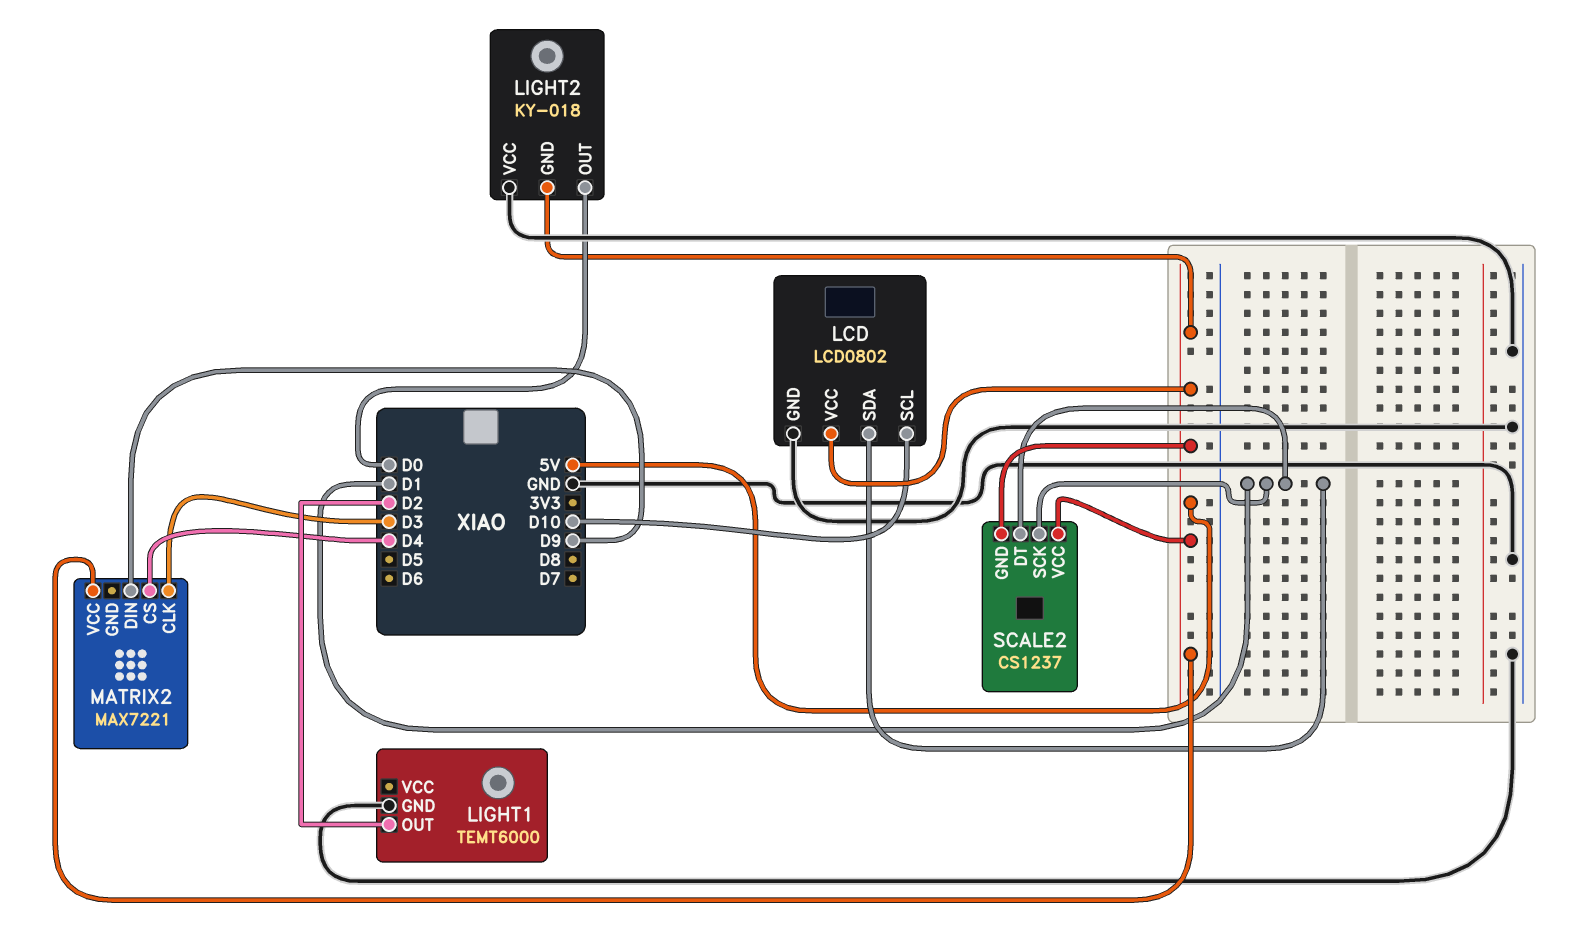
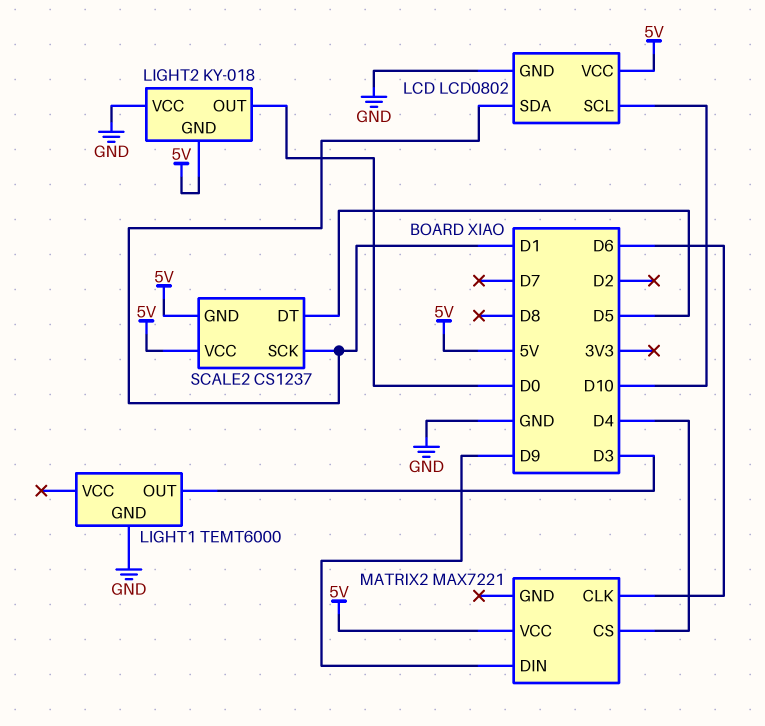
LIGHT1 pin OUT: D2 -> D3
MATRIX2 pin CLK: D3 -> D6
SCALE2 pin DT: D1 -> D5

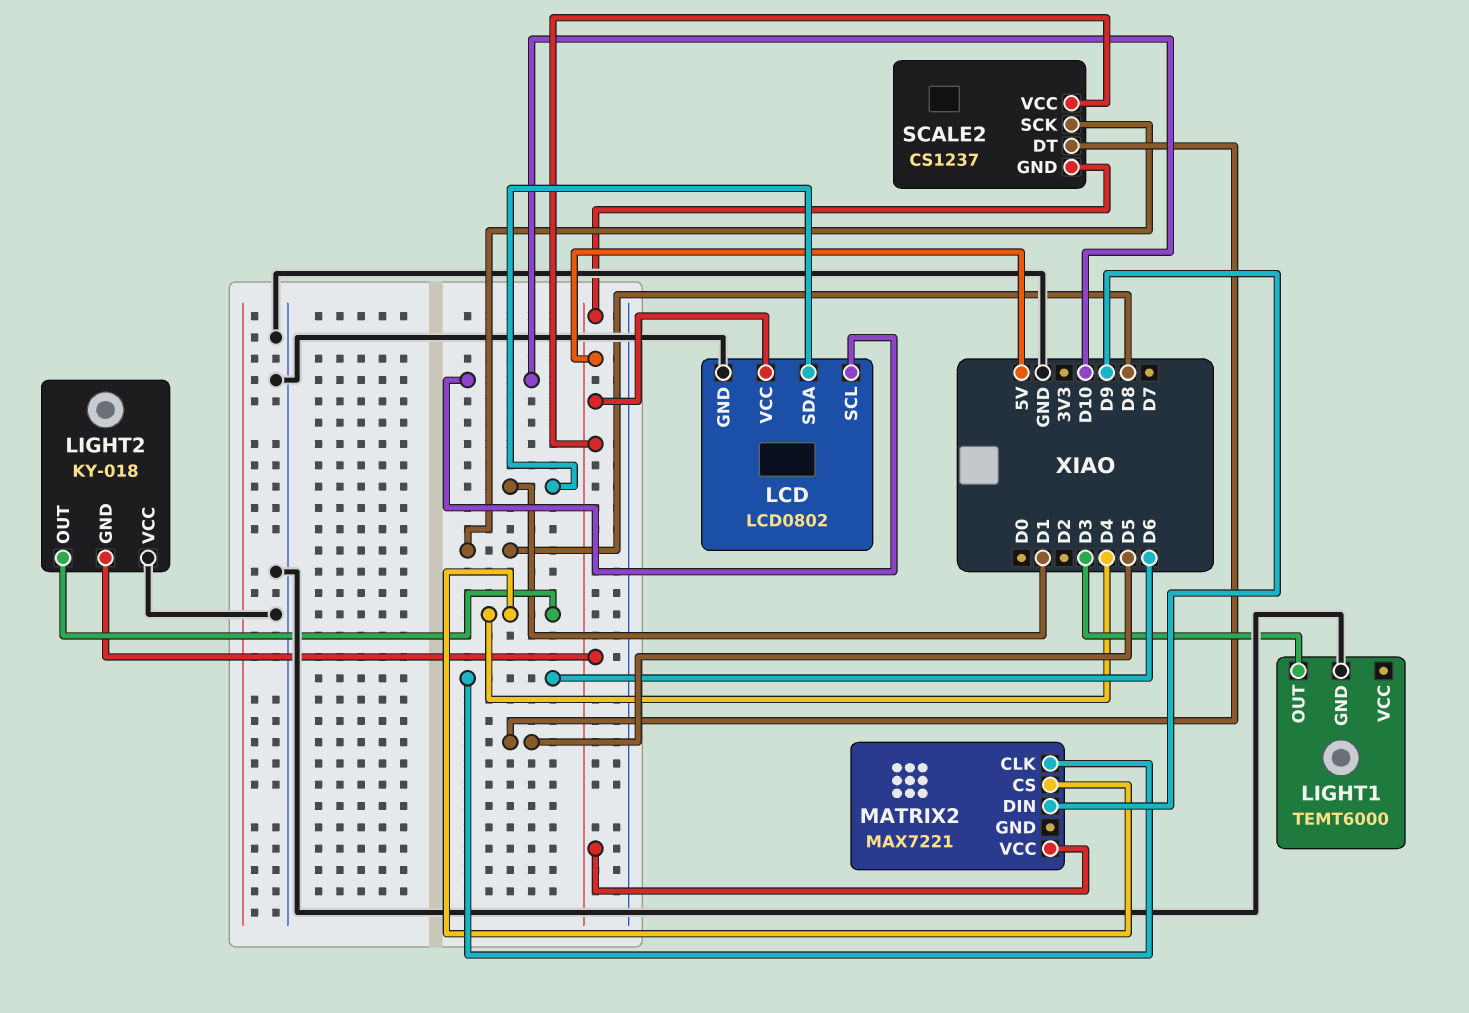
LIGHT2 pin OUT: D0 -> D4
SCALE2 pin SCK: D1 -> D8

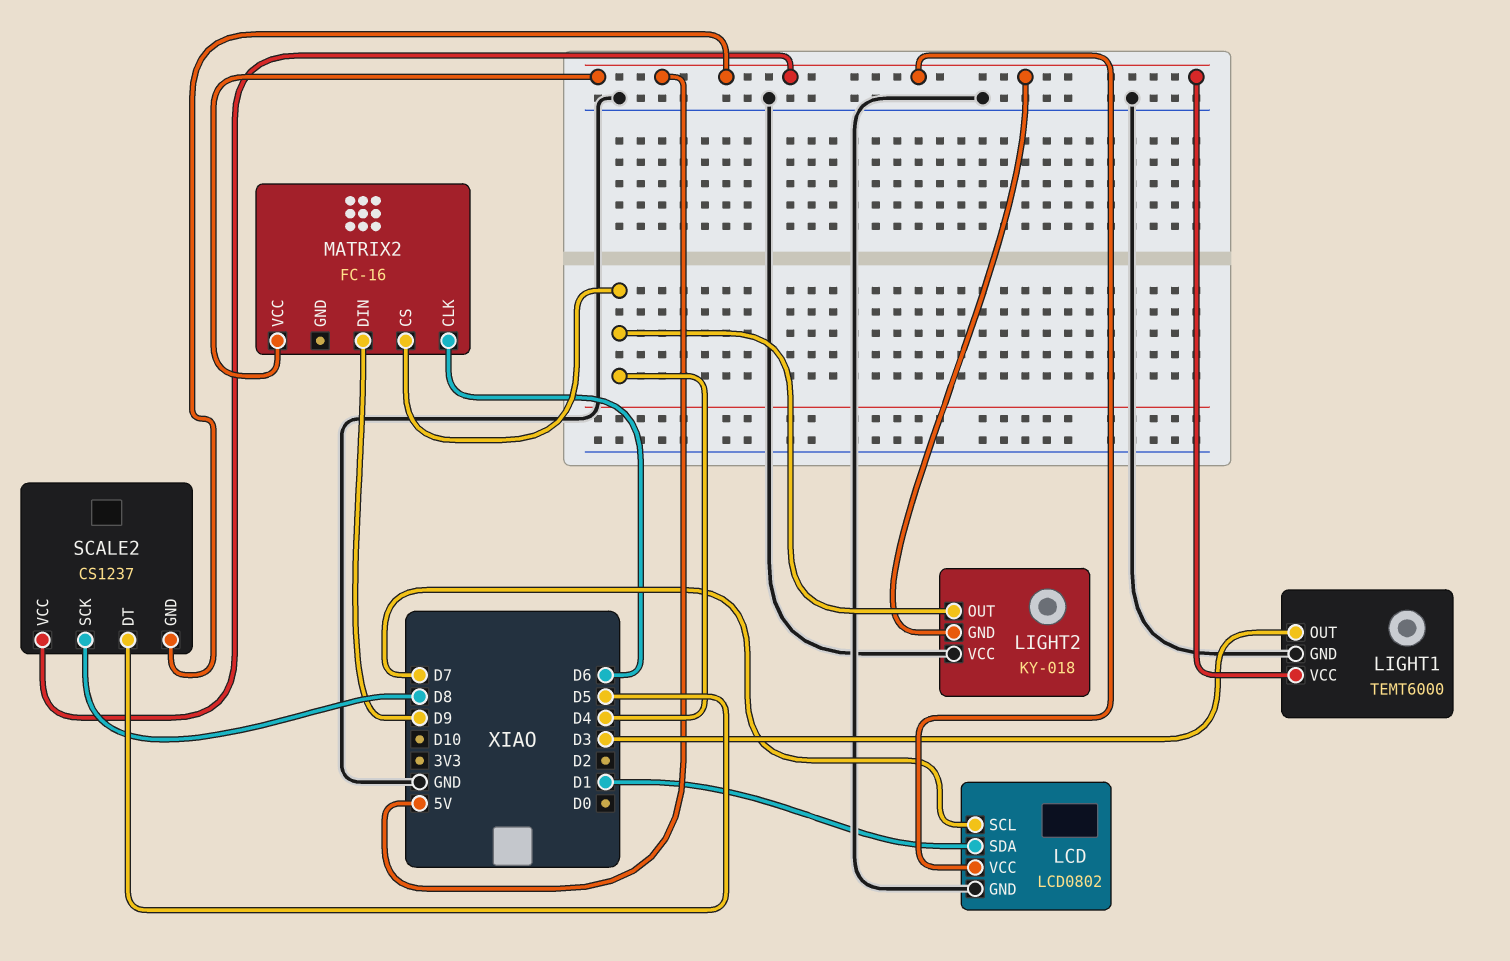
LCD pin SCL: D10 -> D7
LIGHT1 pin VCC: none -> 5V
MATRIX2: MAX7221 -> FC-16

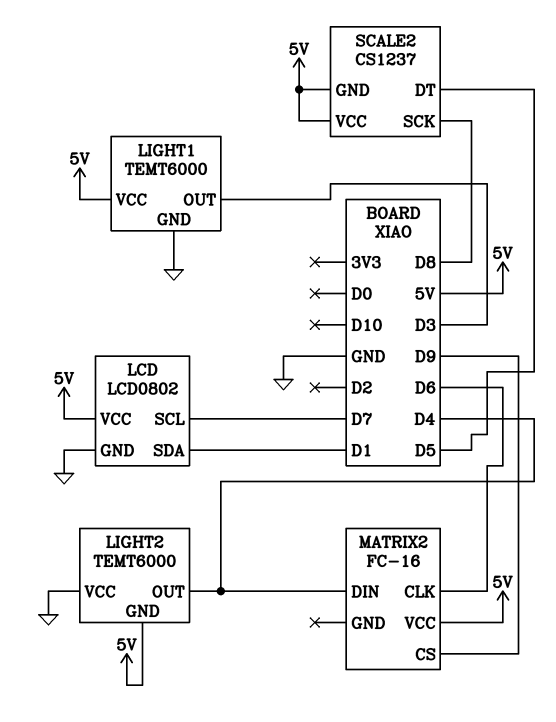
LIGHT2: KY-018 -> TEMT6000
MATRIX2 pin CS: D4 -> D9
MATRIX2 pin DIN: D9 -> D4

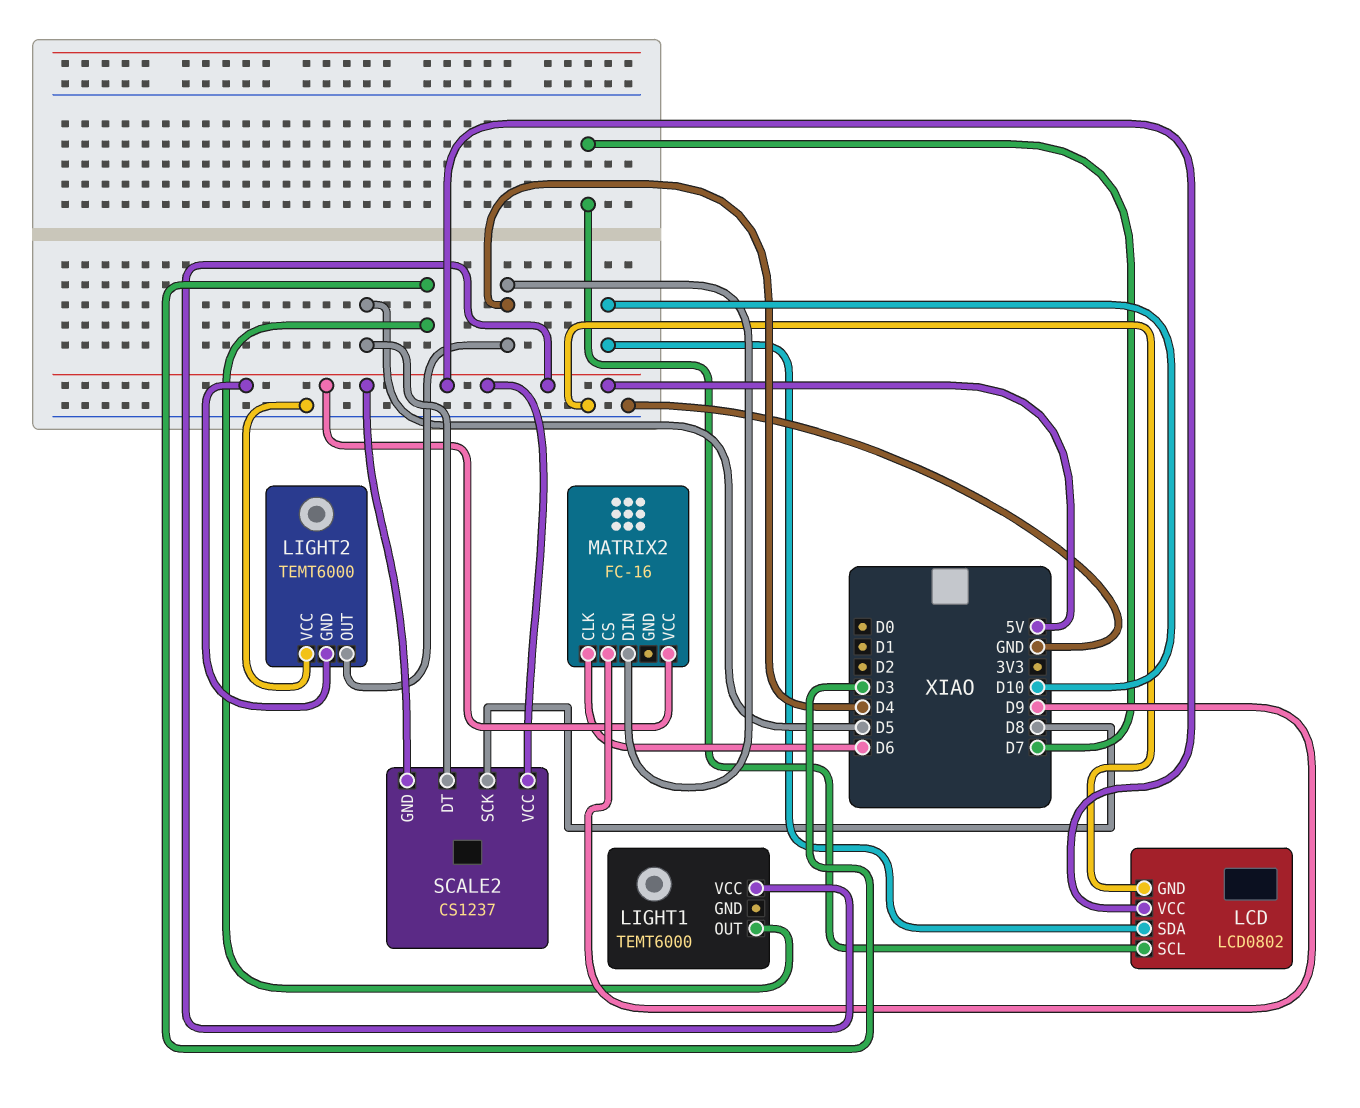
LCD pin SDA: D1 -> D10
LIGHT1 pin GND: GND -> none

